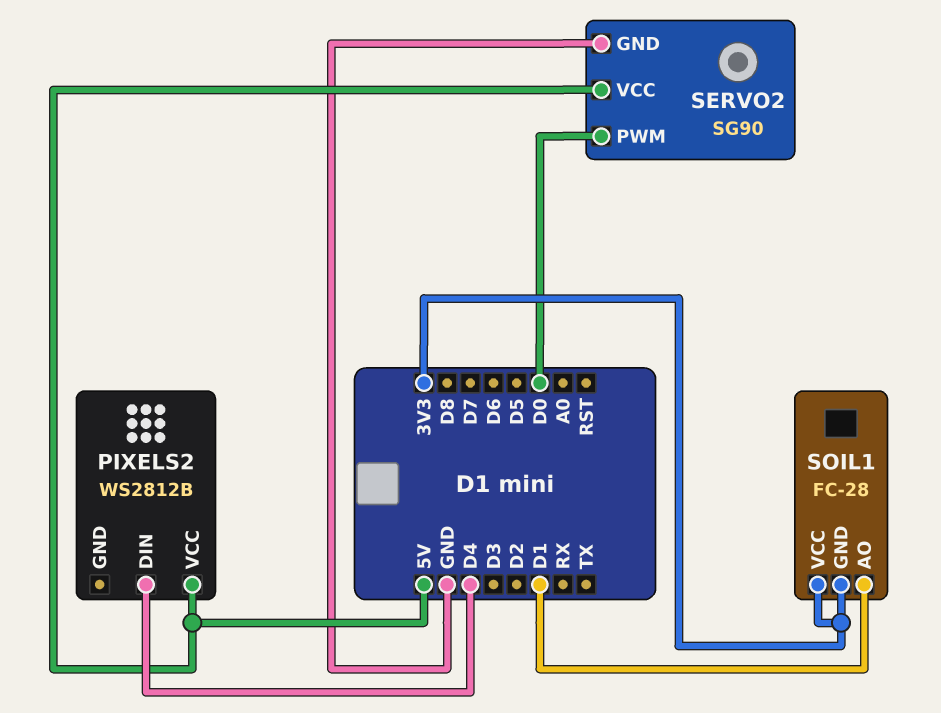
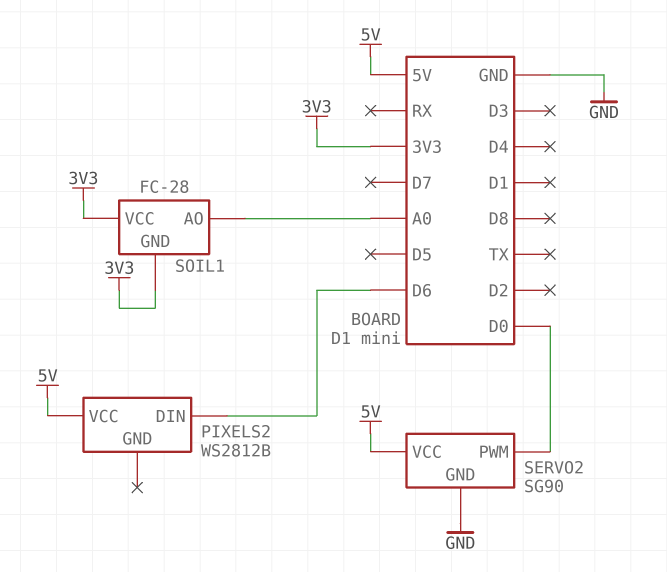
PIXELS2 pin DIN: D4 -> D6
SOIL1 pin AO: D1 -> A0

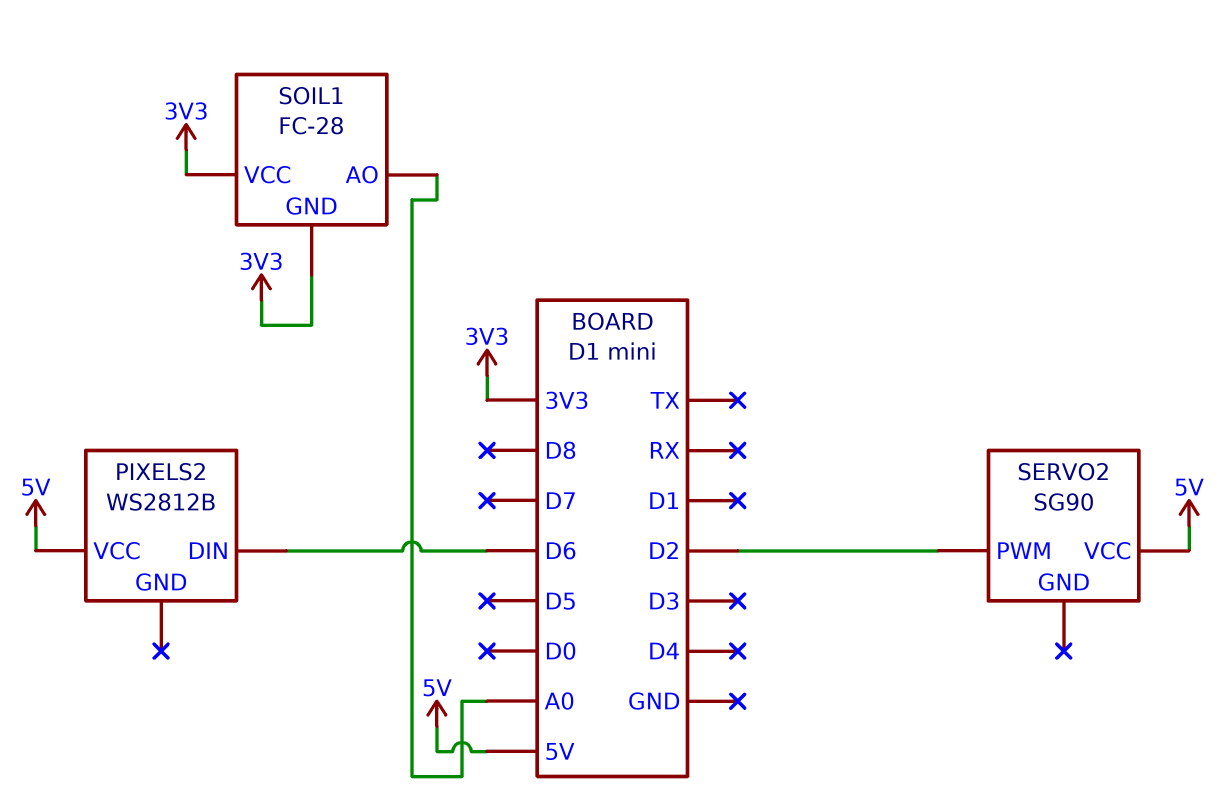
SERVO2 pin GND: GND -> none
SERVO2 pin PWM: D0 -> D2

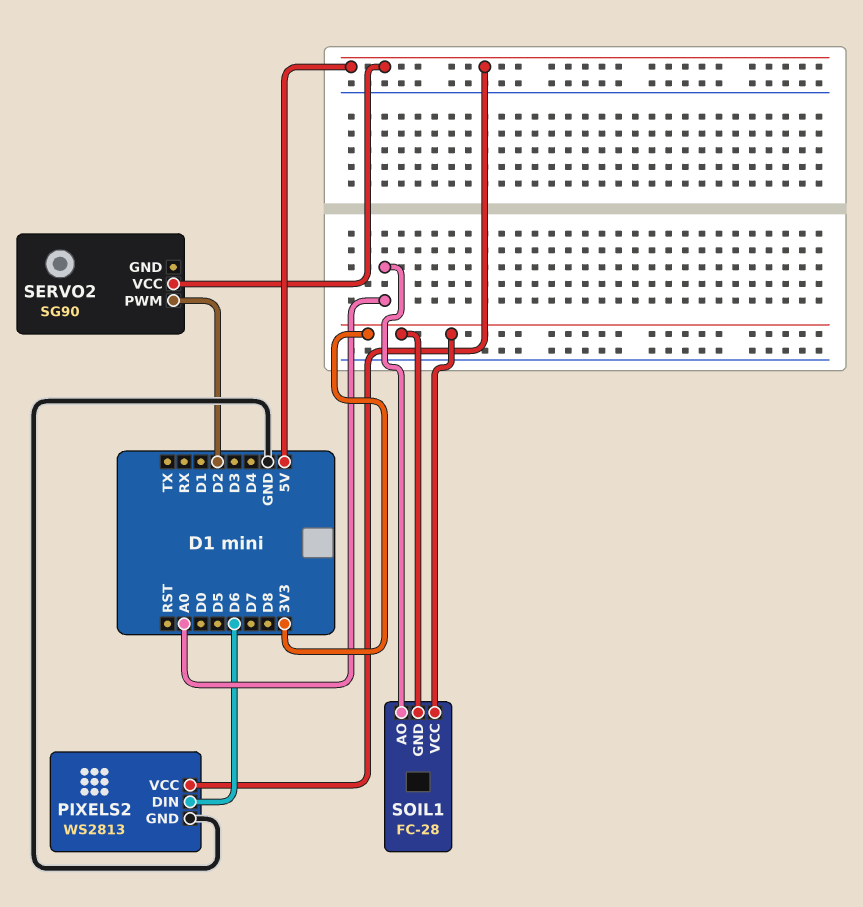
PIXELS2: WS2812B -> WS2813
PIXELS2 pin GND: none -> GND

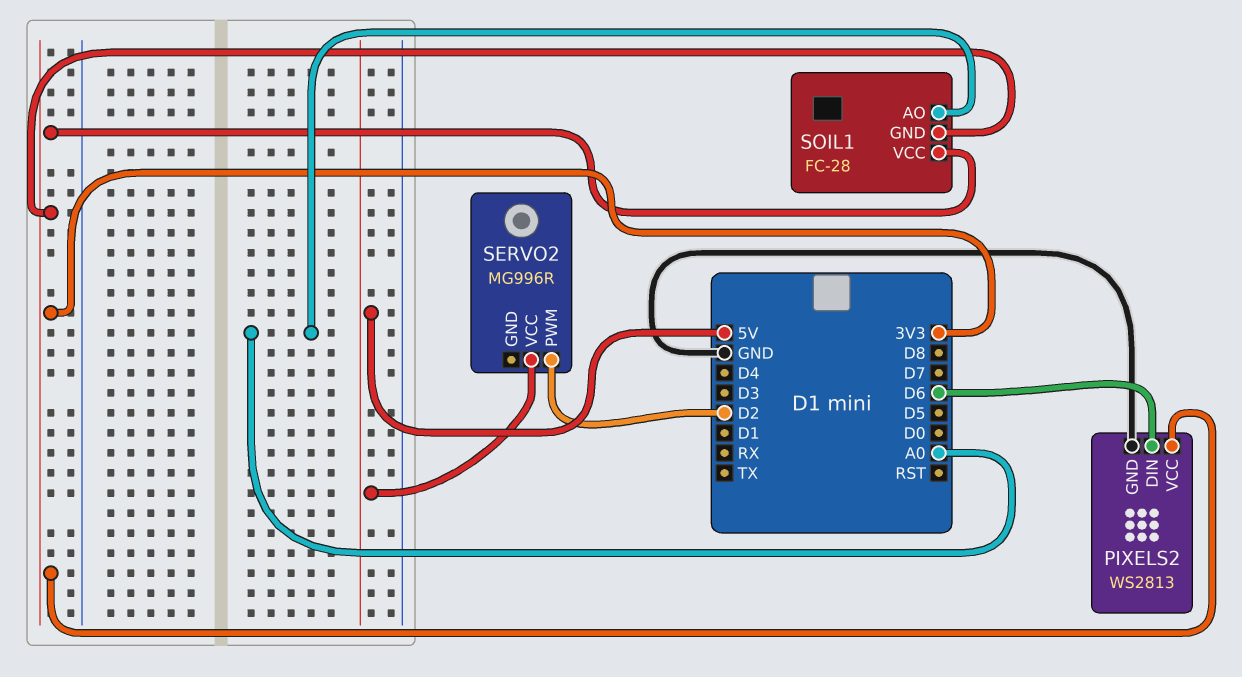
PIXELS2 pin VCC: 5V -> 3V3
SERVO2: SG90 -> MG996R

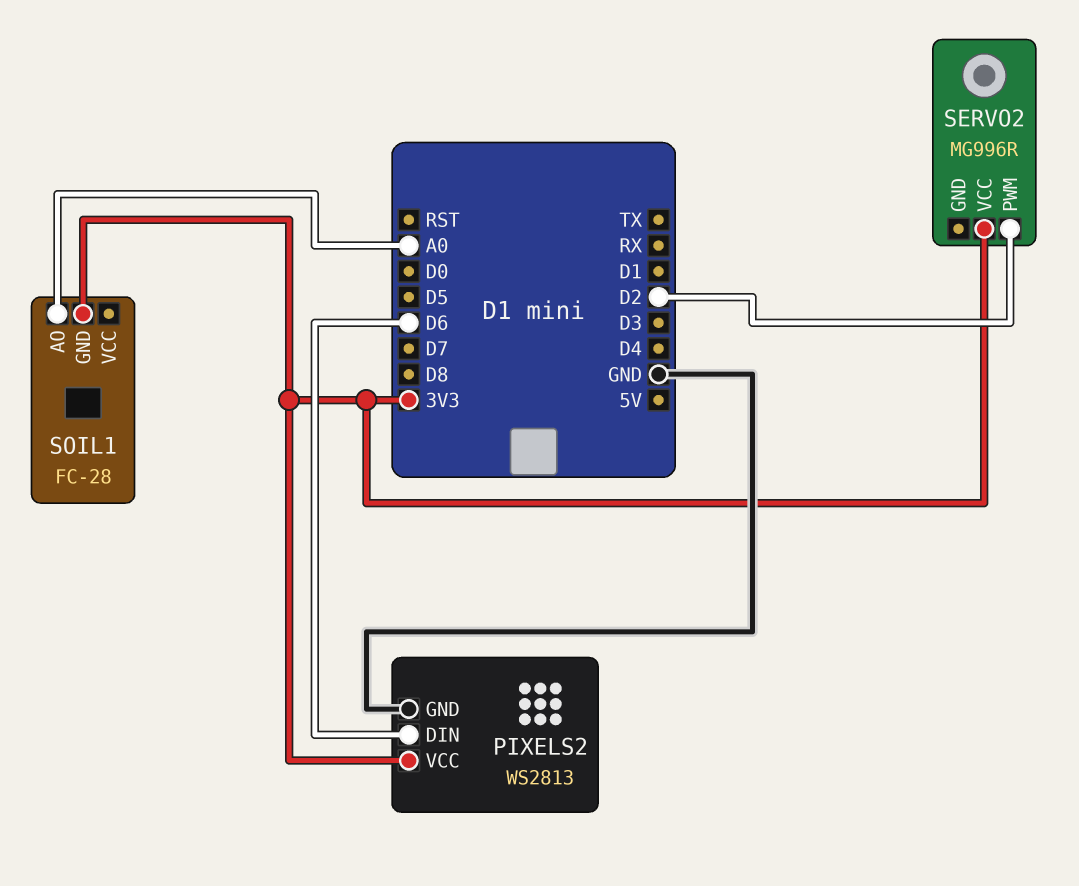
SERVO2 pin VCC: 5V -> 3V3
SOIL1 pin VCC: 3V3 -> none

